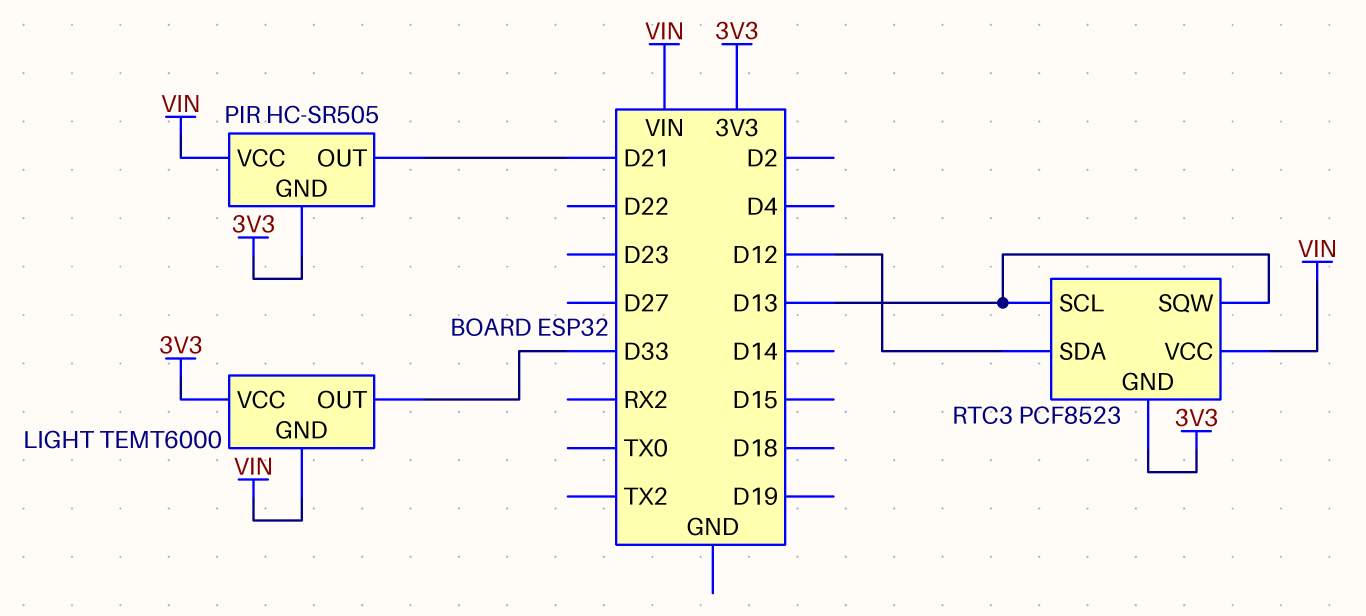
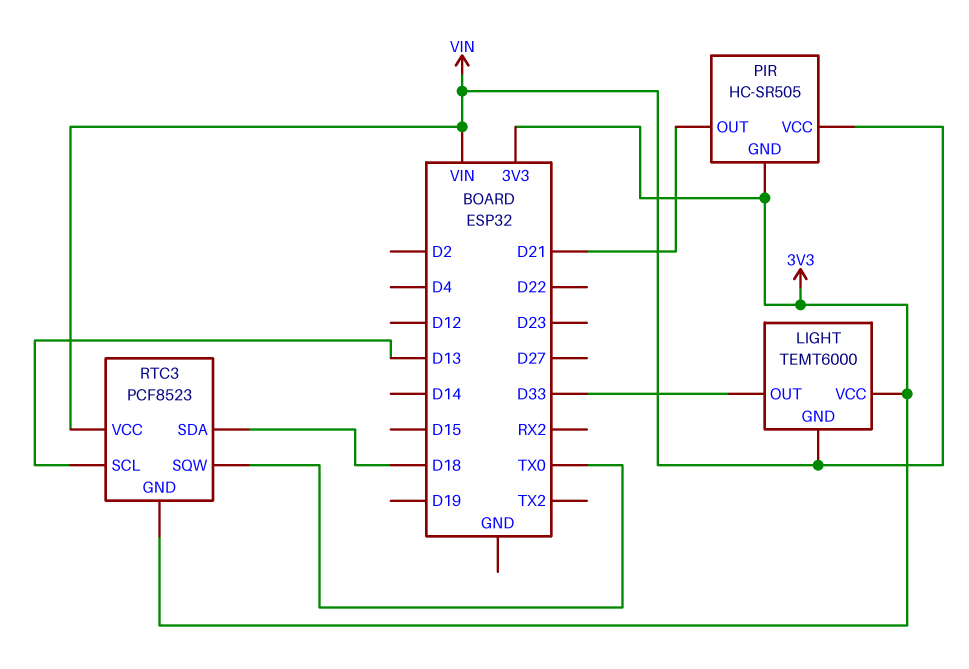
RTC3 pin SDA: D12 -> D18
RTC3 pin SQW: D13 -> TX0

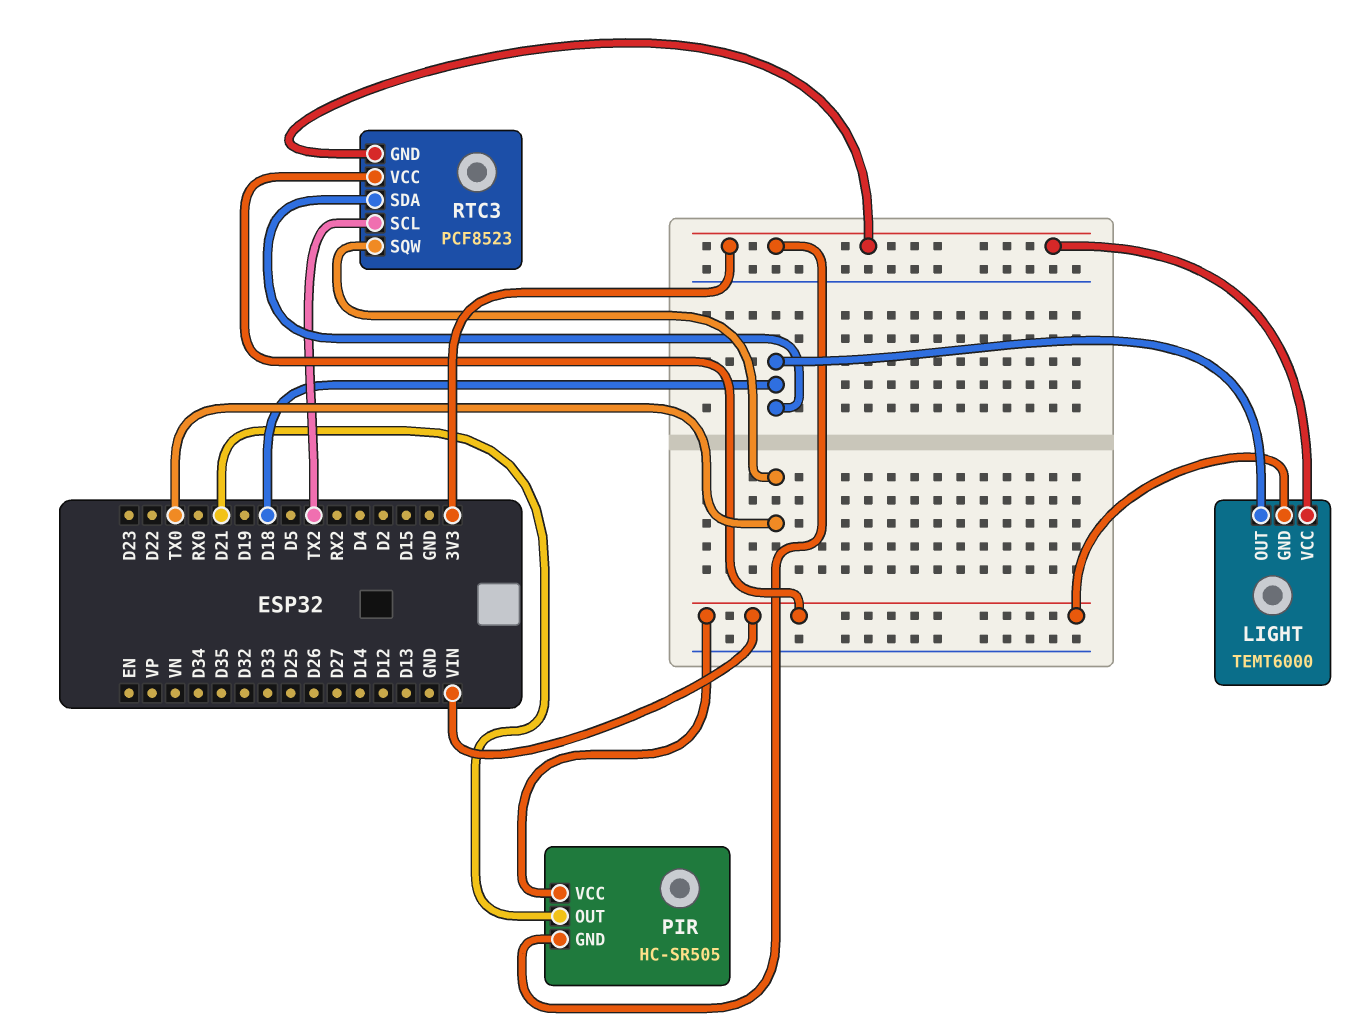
LIGHT pin OUT: D33 -> D18
RTC3 pin SCL: D13 -> TX2

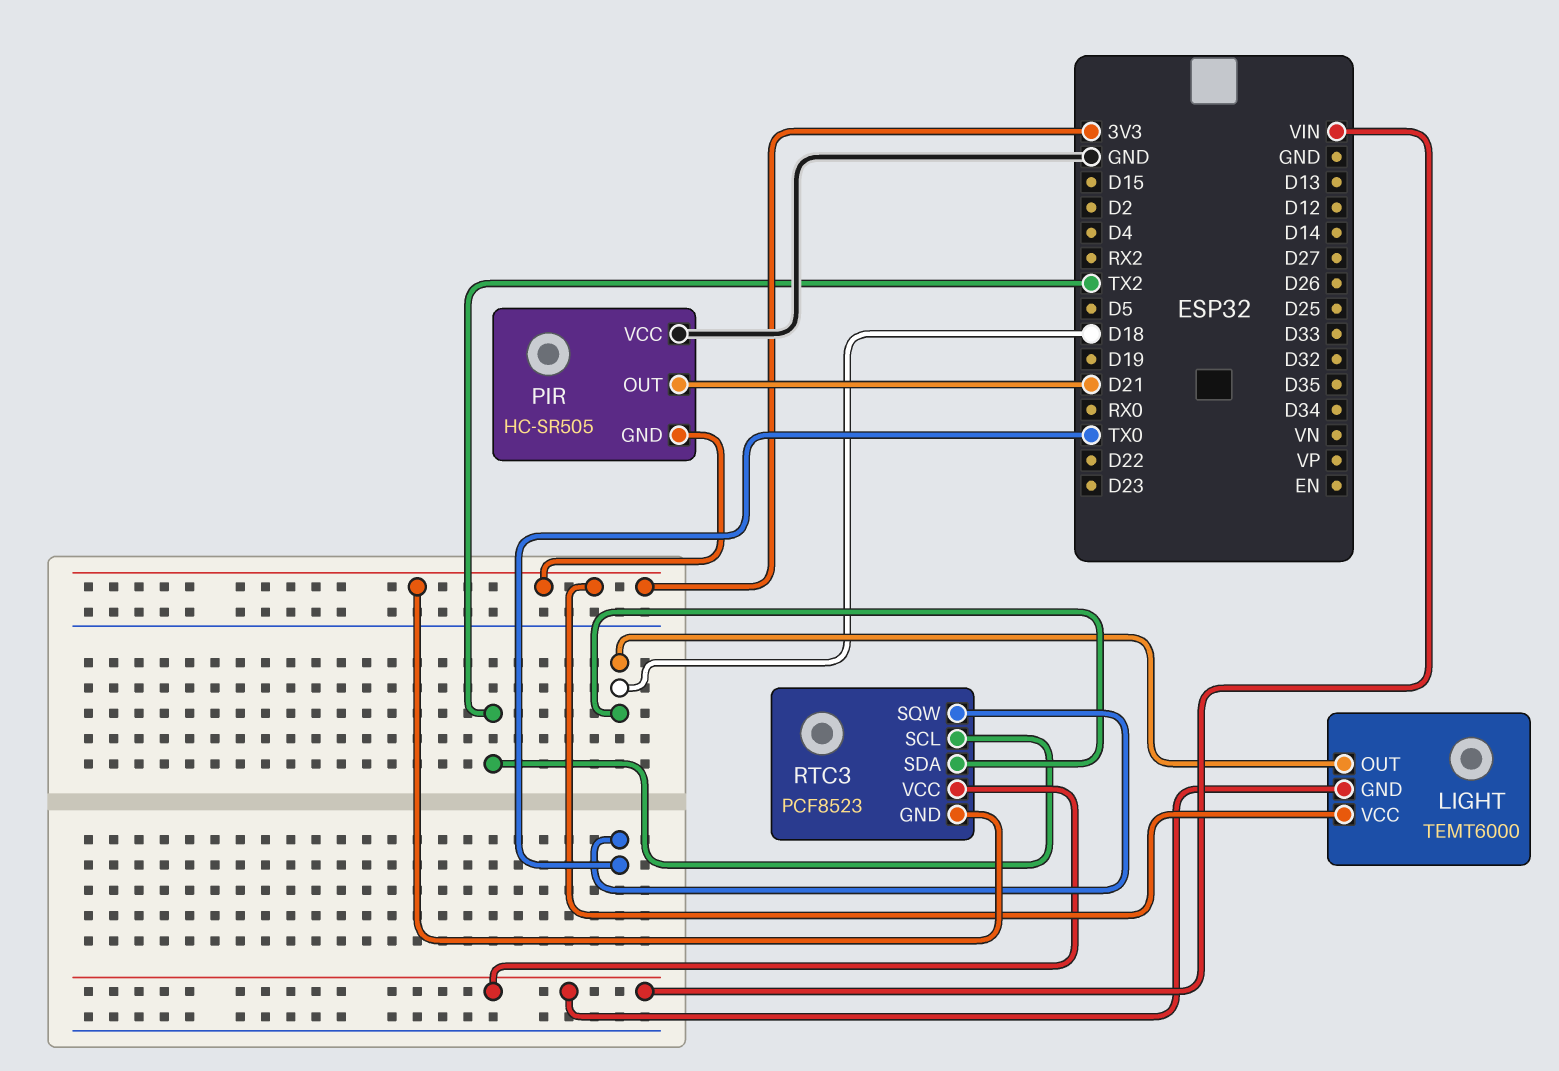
PIR pin VCC: VIN -> GND

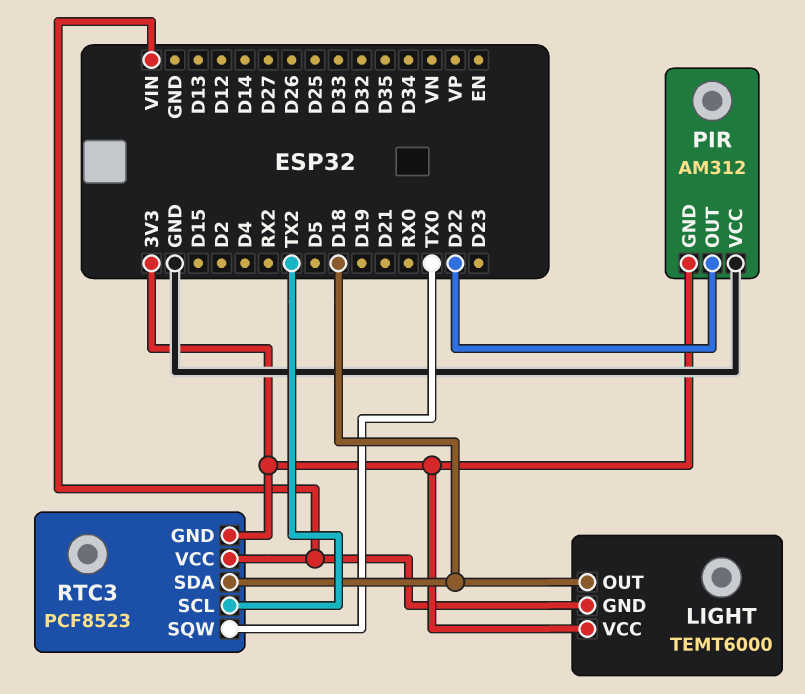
PIR: HC-SR505 -> AM312
PIR pin OUT: D21 -> D22

